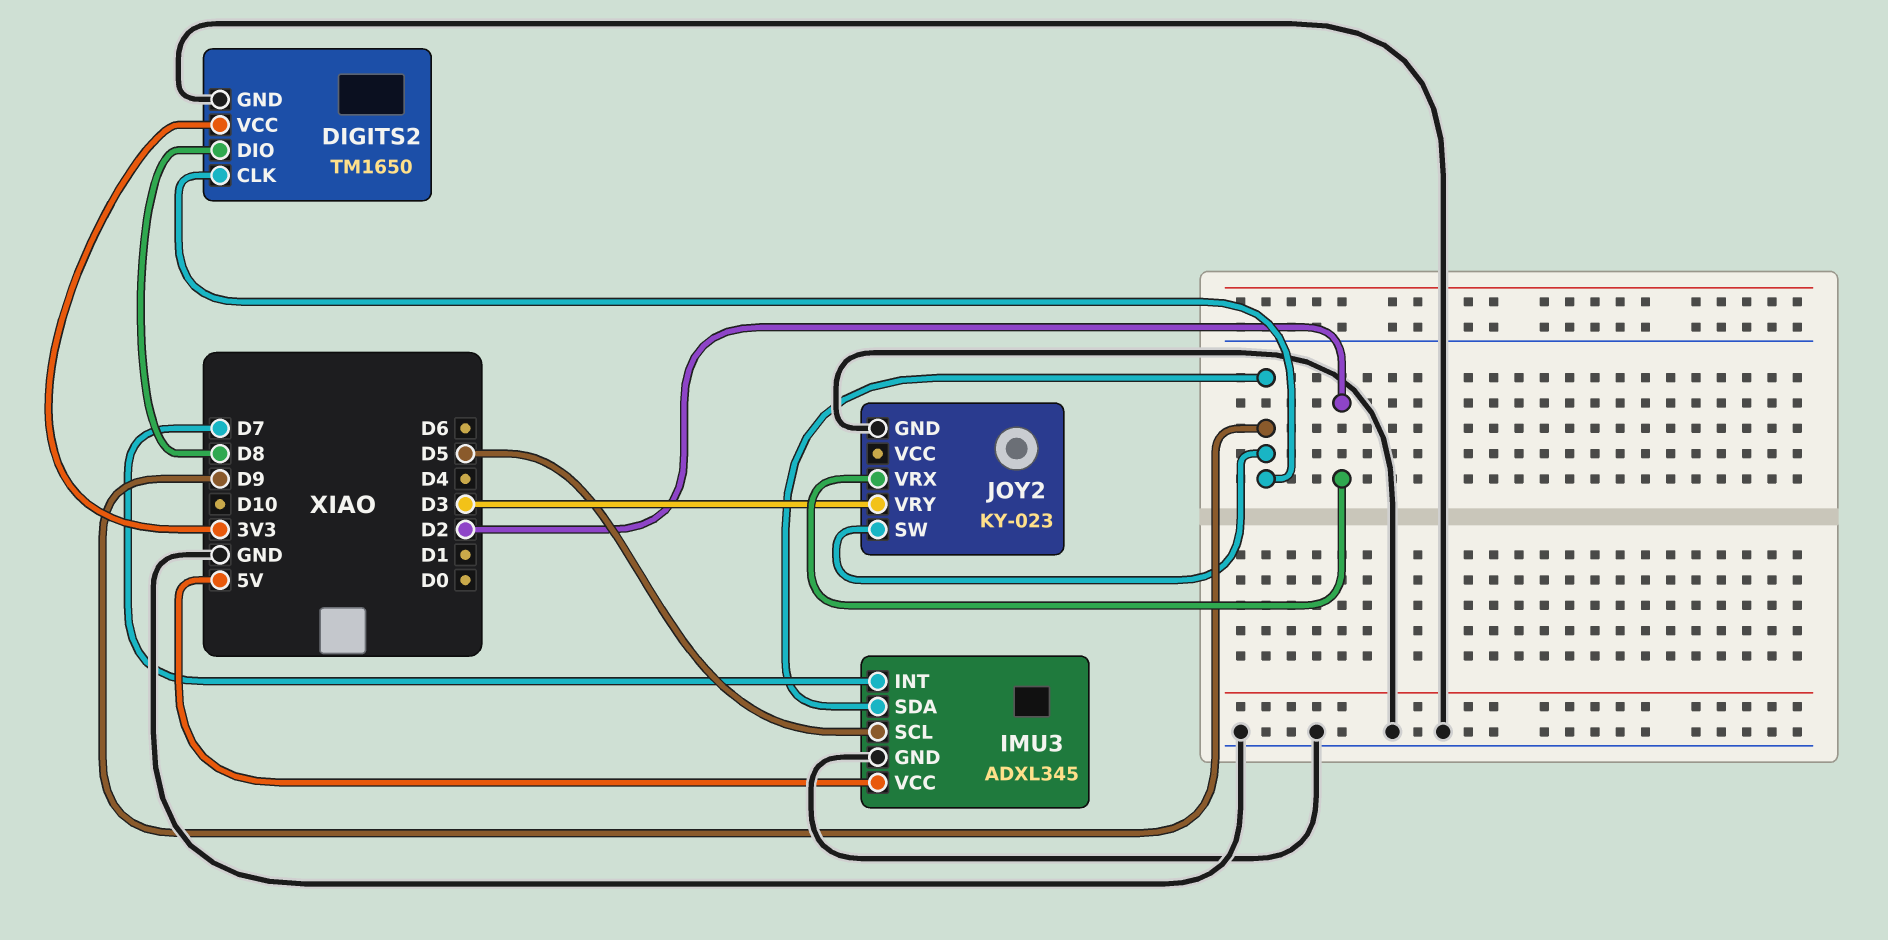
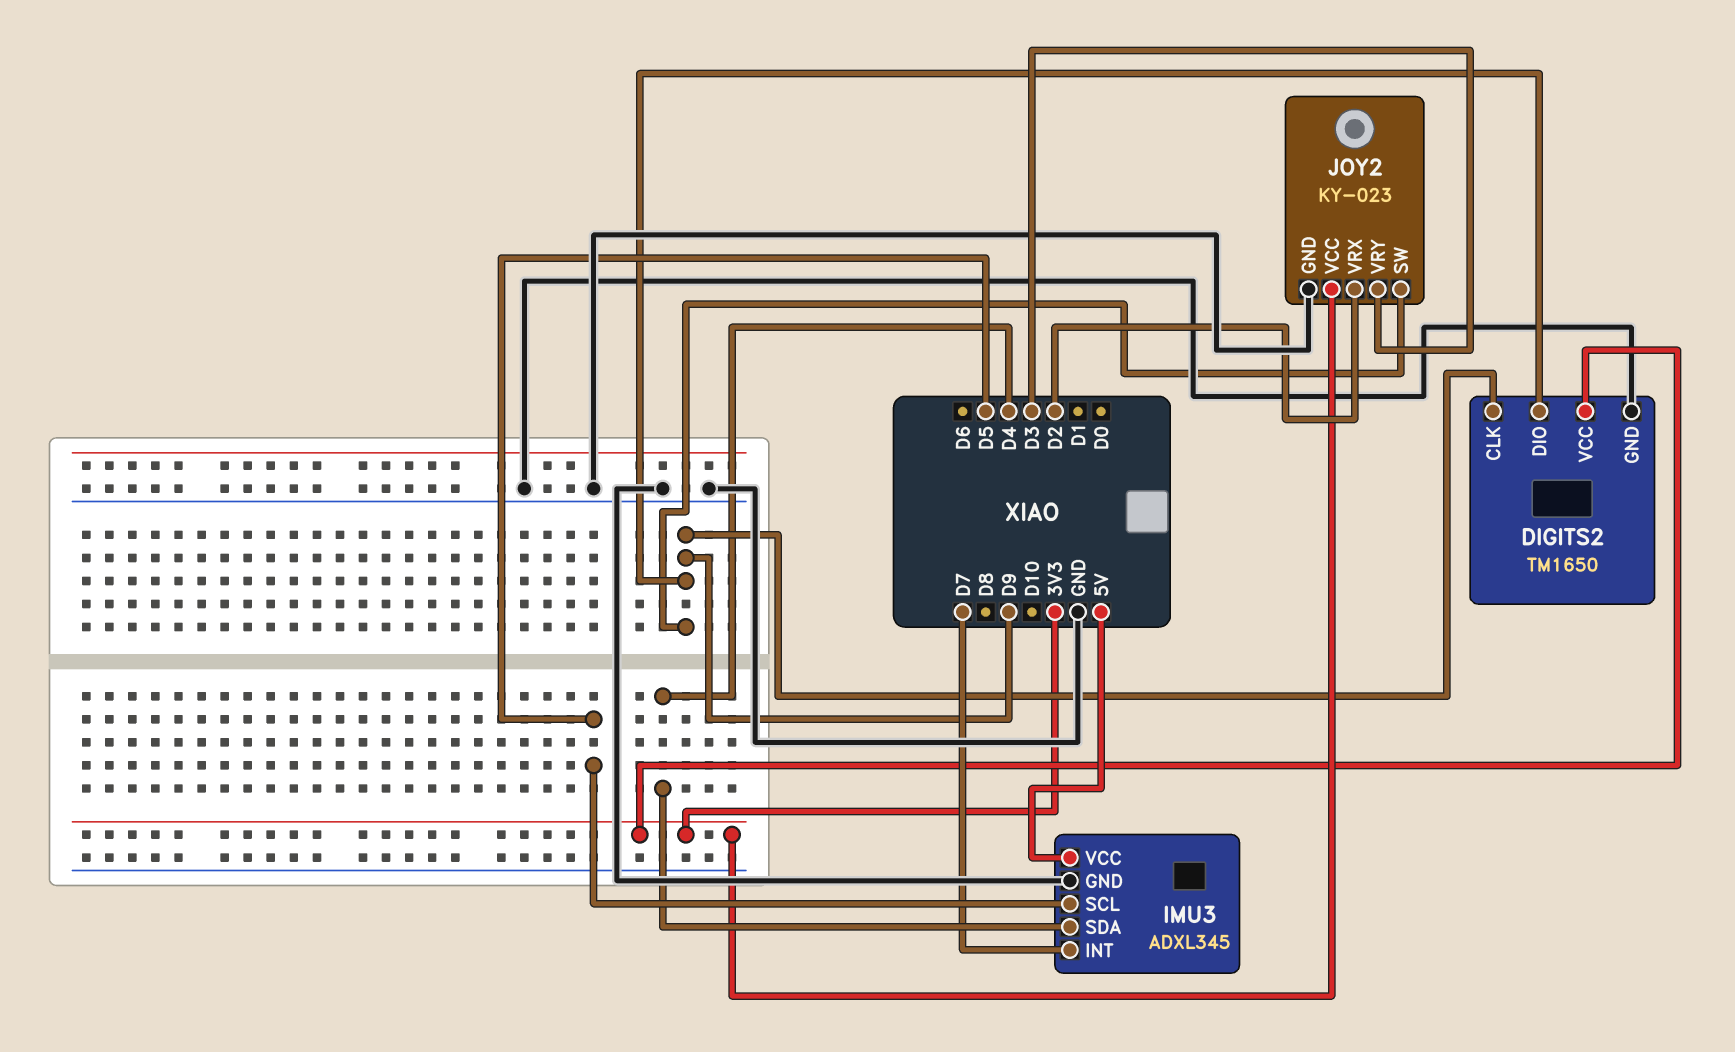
DIGITS2 pin DIO: D8 -> D9
IMU3 pin SDA: D9 -> D4
JOY2 pin VCC: none -> 3V3

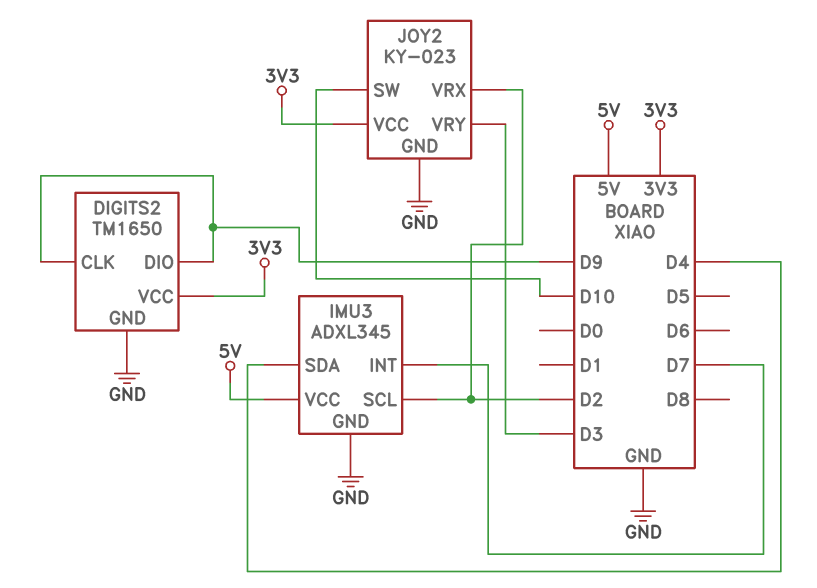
IMU3 pin SCL: D5 -> D2
JOY2 pin SW: D9 -> D10

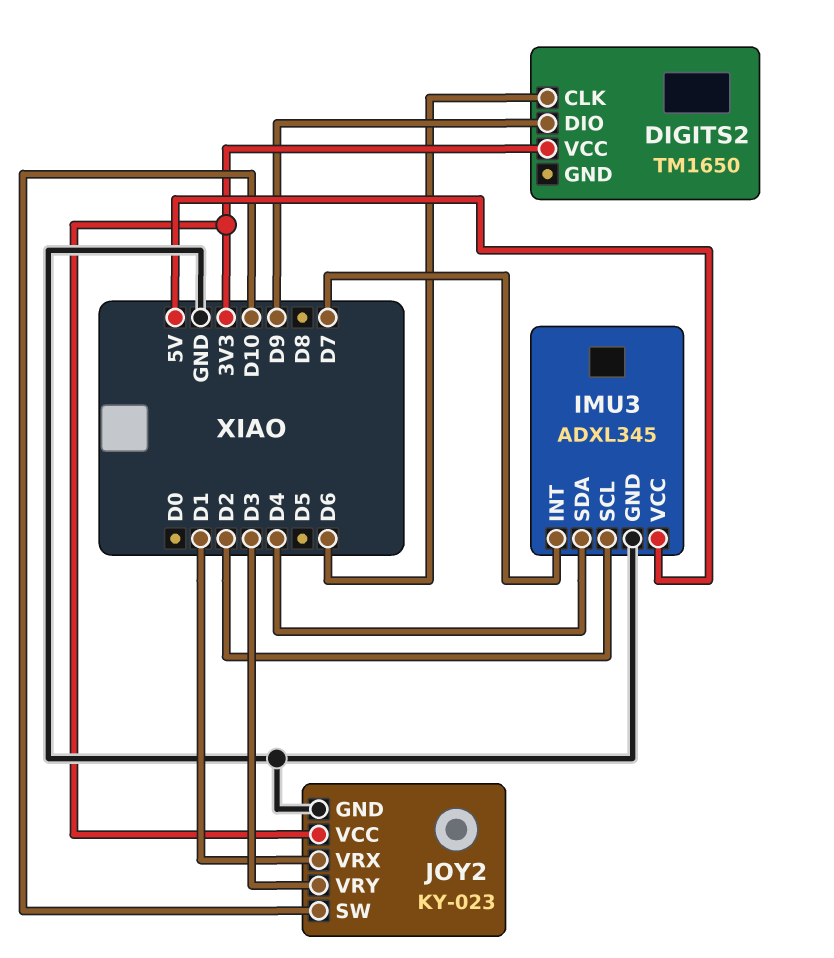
DIGITS2 pin CLK: D9 -> D6
DIGITS2 pin GND: GND -> none
JOY2 pin VRX: D2 -> D1

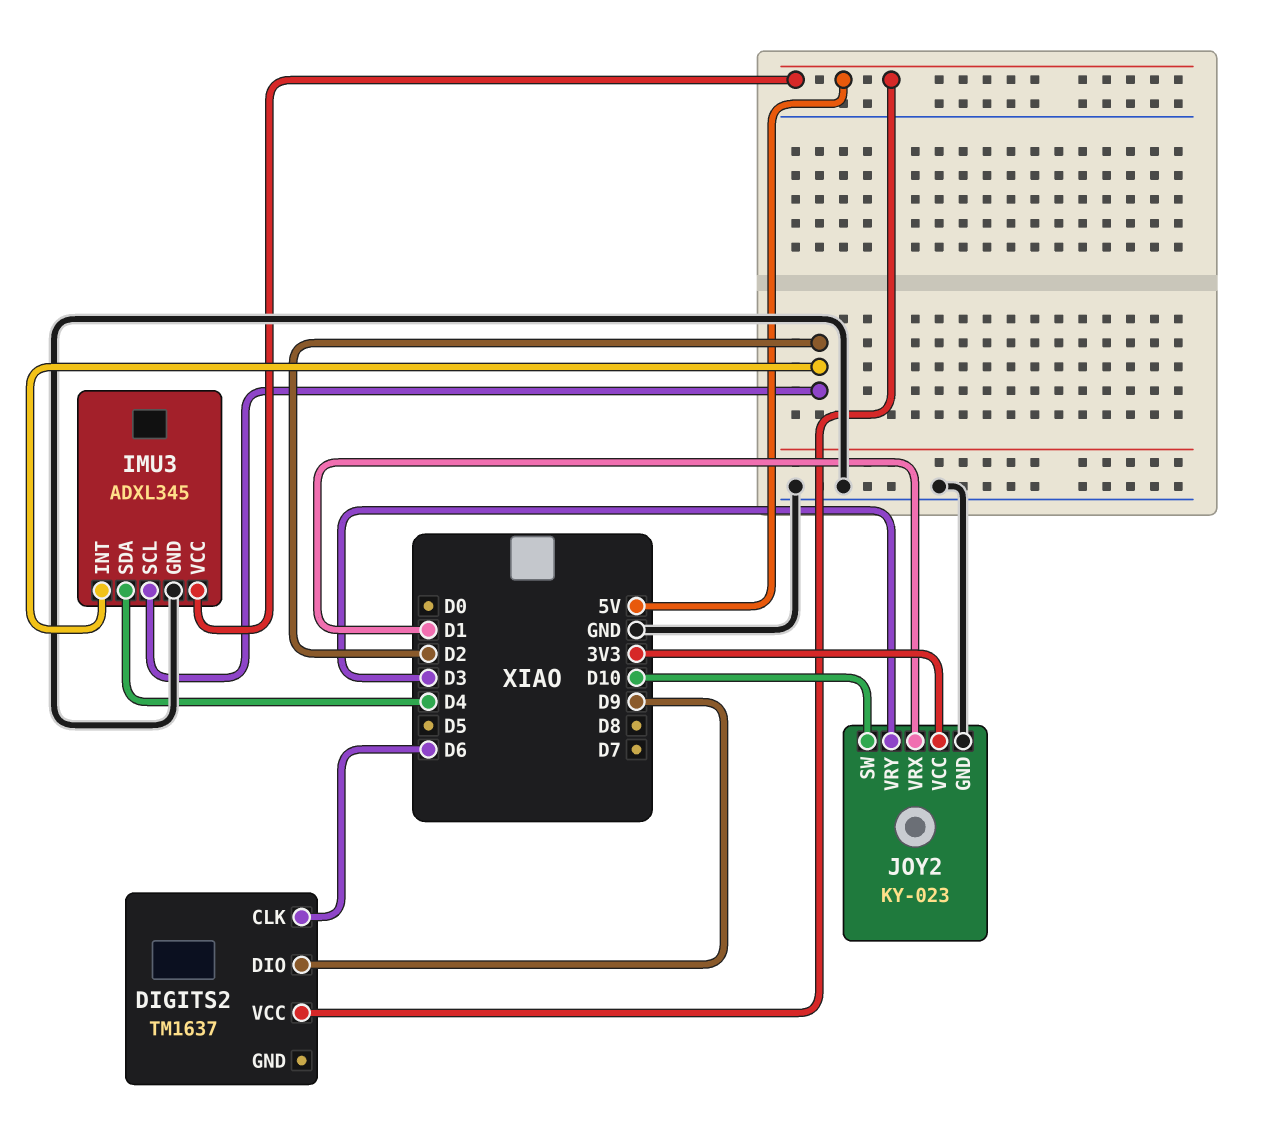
DIGITS2: TM1650 -> TM1637
DIGITS2 pin VCC: 3V3 -> 5V
IMU3 pin INT: D7 -> D2

